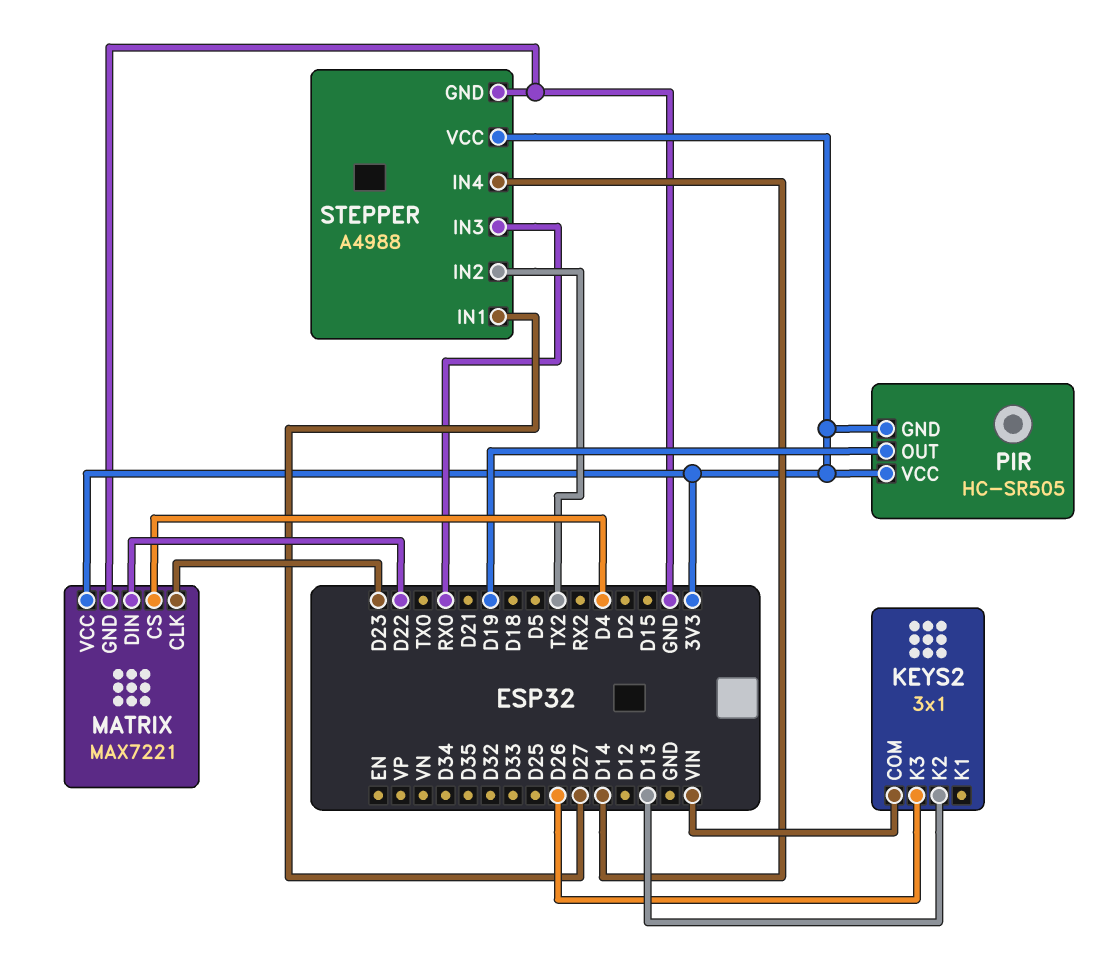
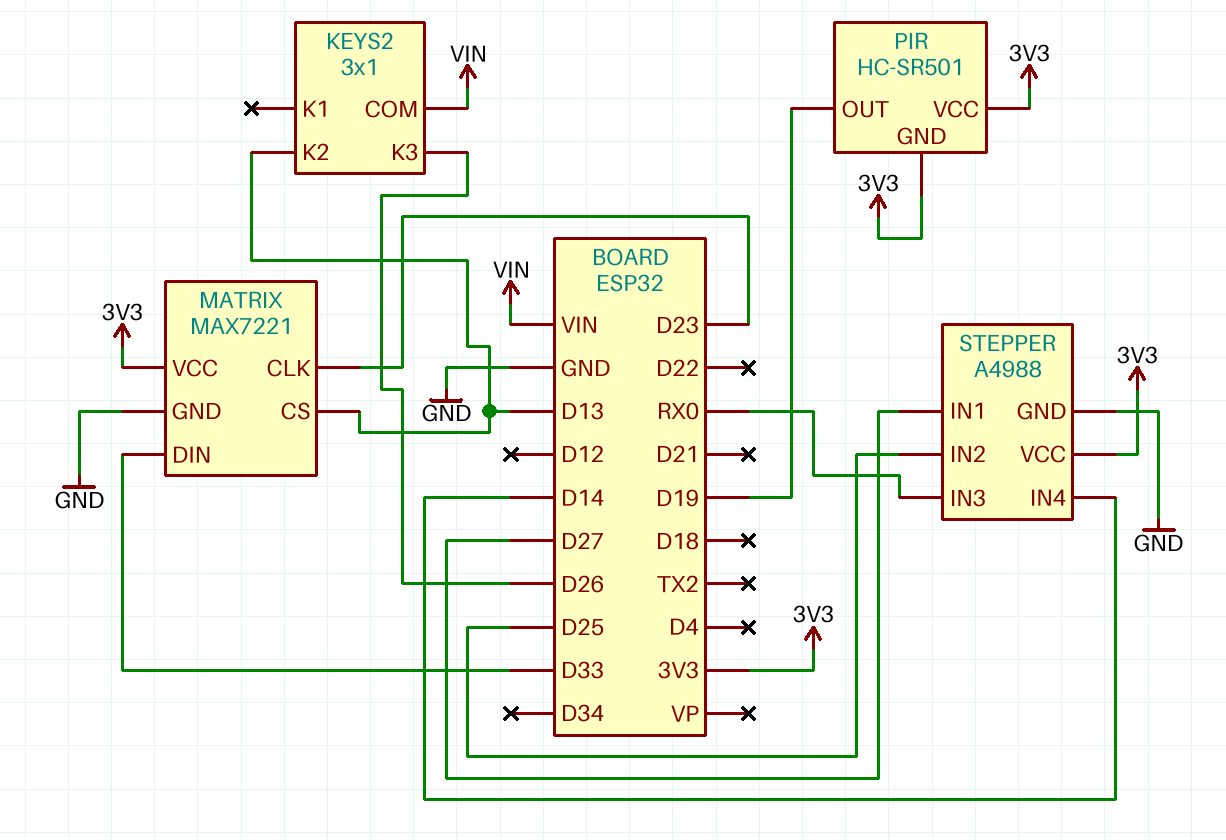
MATRIX pin CS: D4 -> D13
MATRIX pin DIN: D22 -> D33
PIR: HC-SR505 -> HC-SR501
STEPPER pin IN2: TX2 -> D25

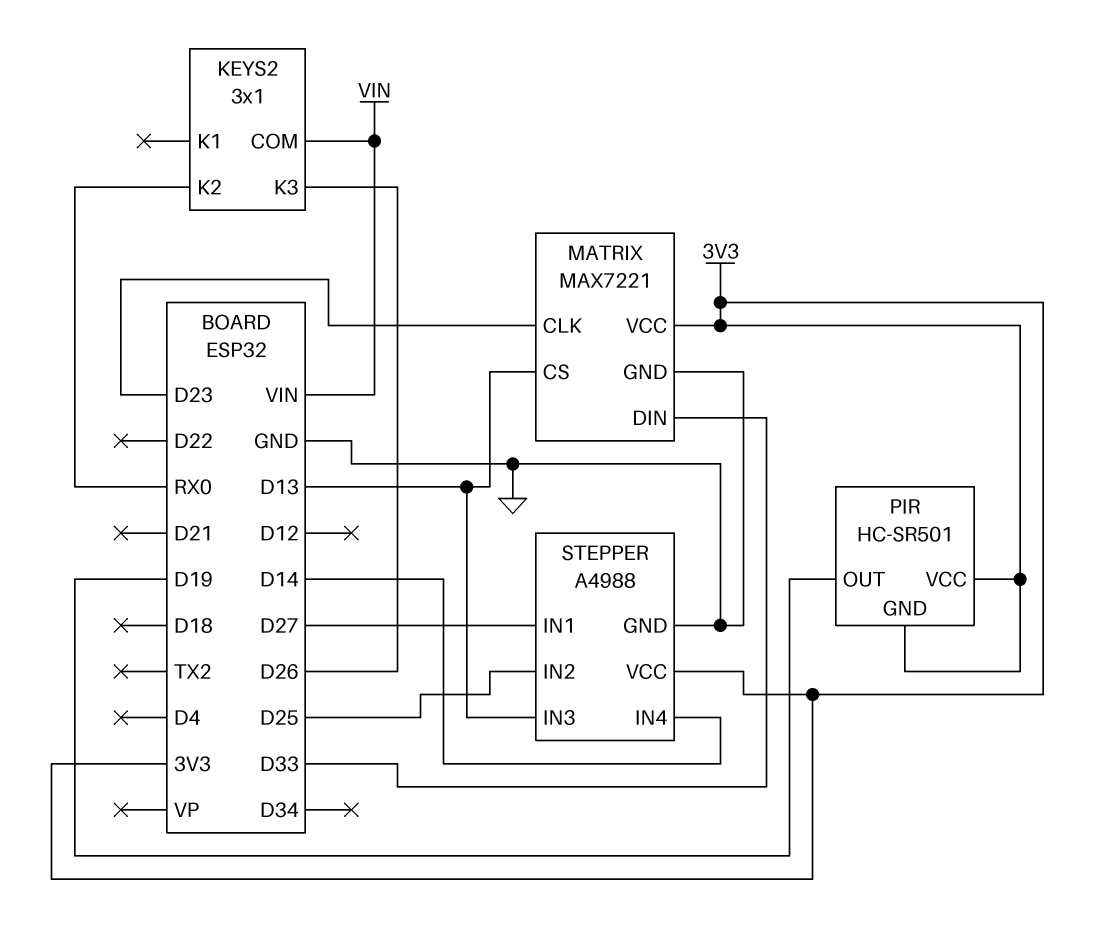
KEYS2 pin K2: D13 -> RX0
STEPPER pin IN3: RX0 -> D13

